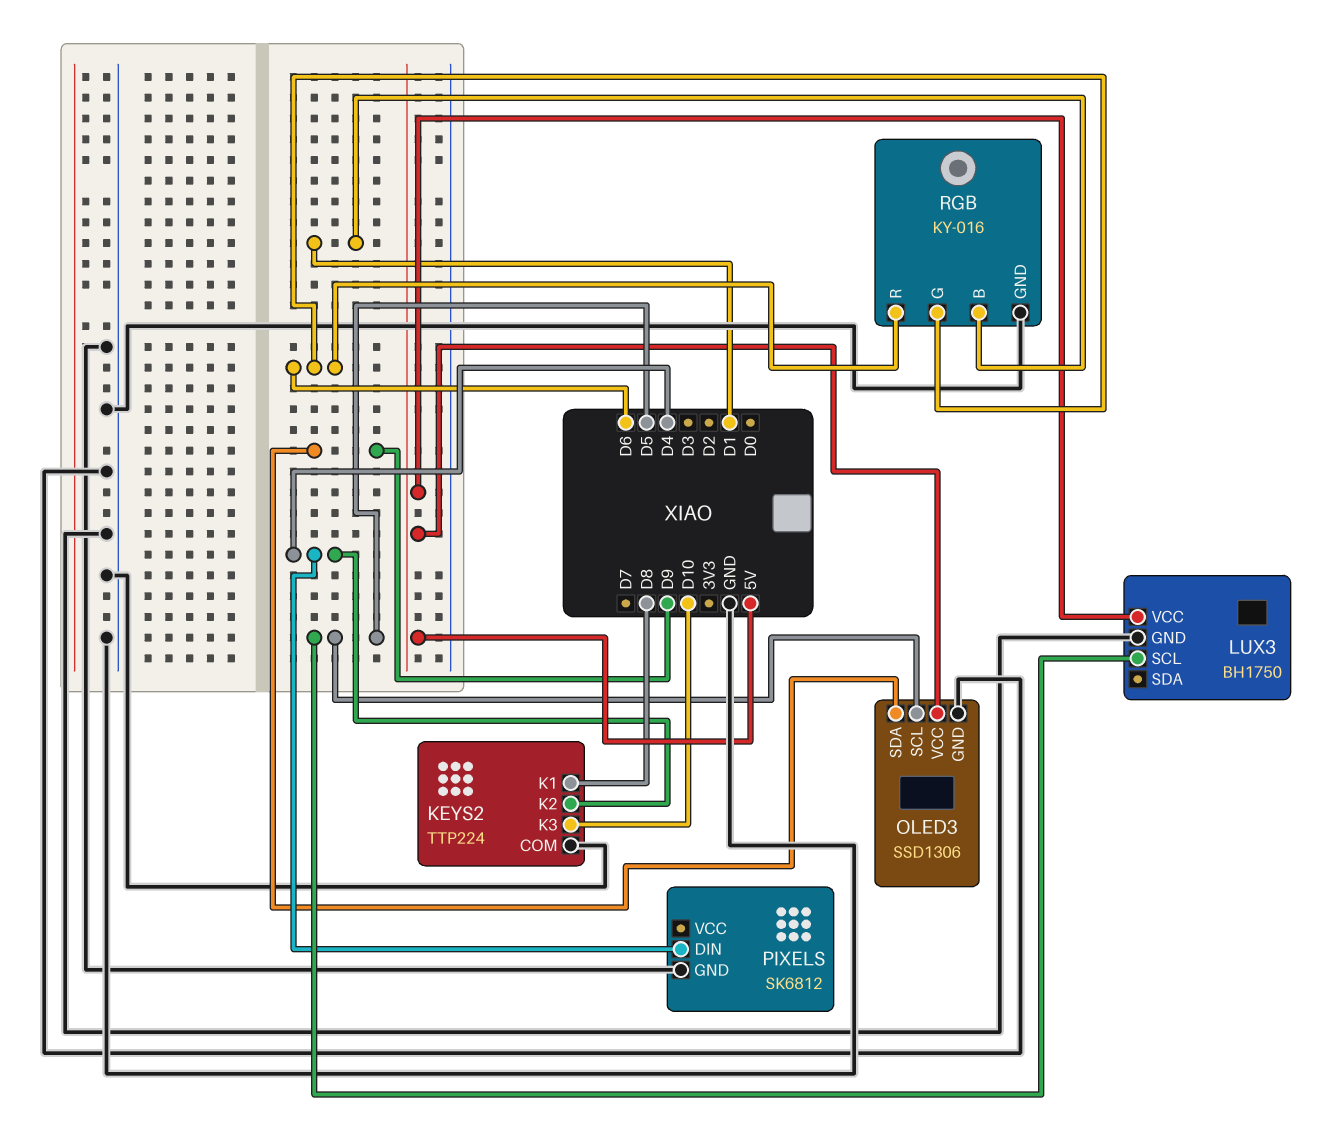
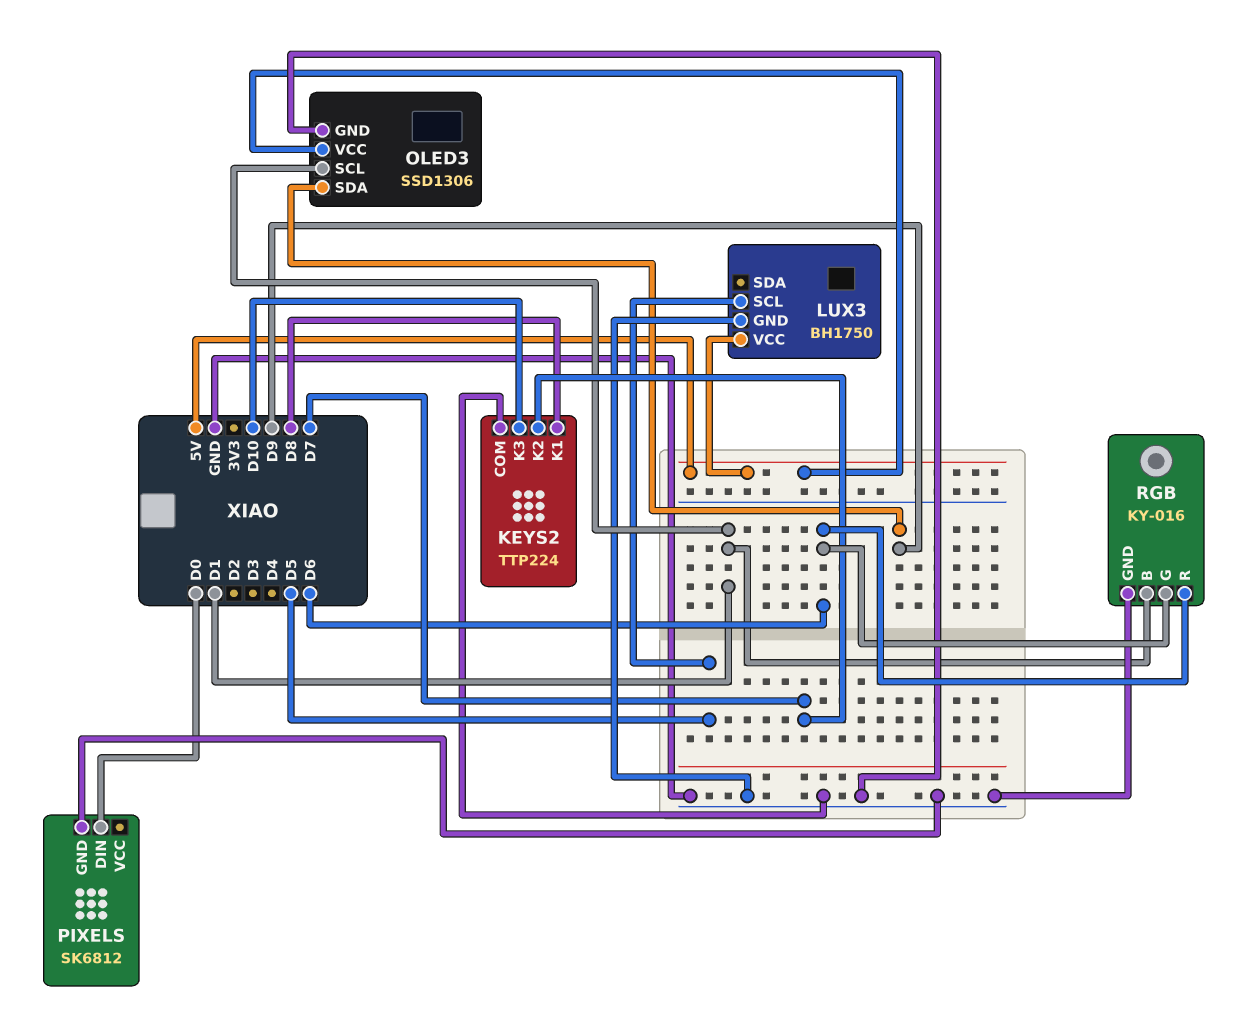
KEYS2 pin K2: D4 -> D7
OLED3 pin SCL: D5 -> D1
PIXELS pin DIN: D4 -> D0

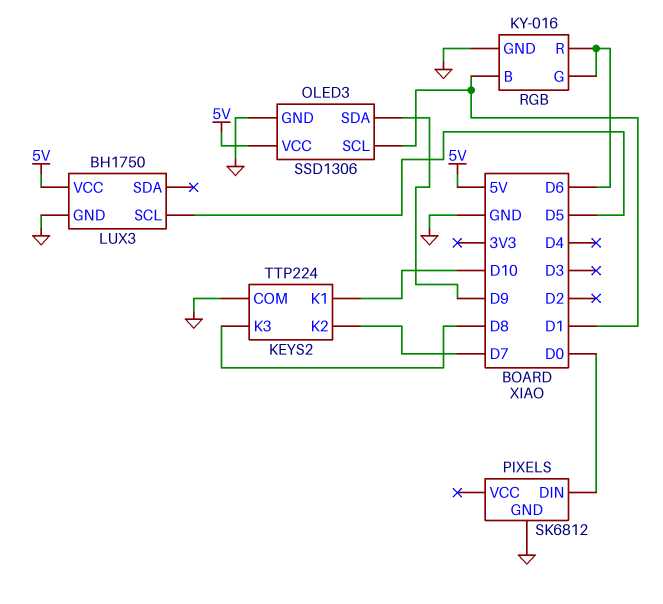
KEYS2 pin K1: D8 -> D10
KEYS2 pin K3: D10 -> D8

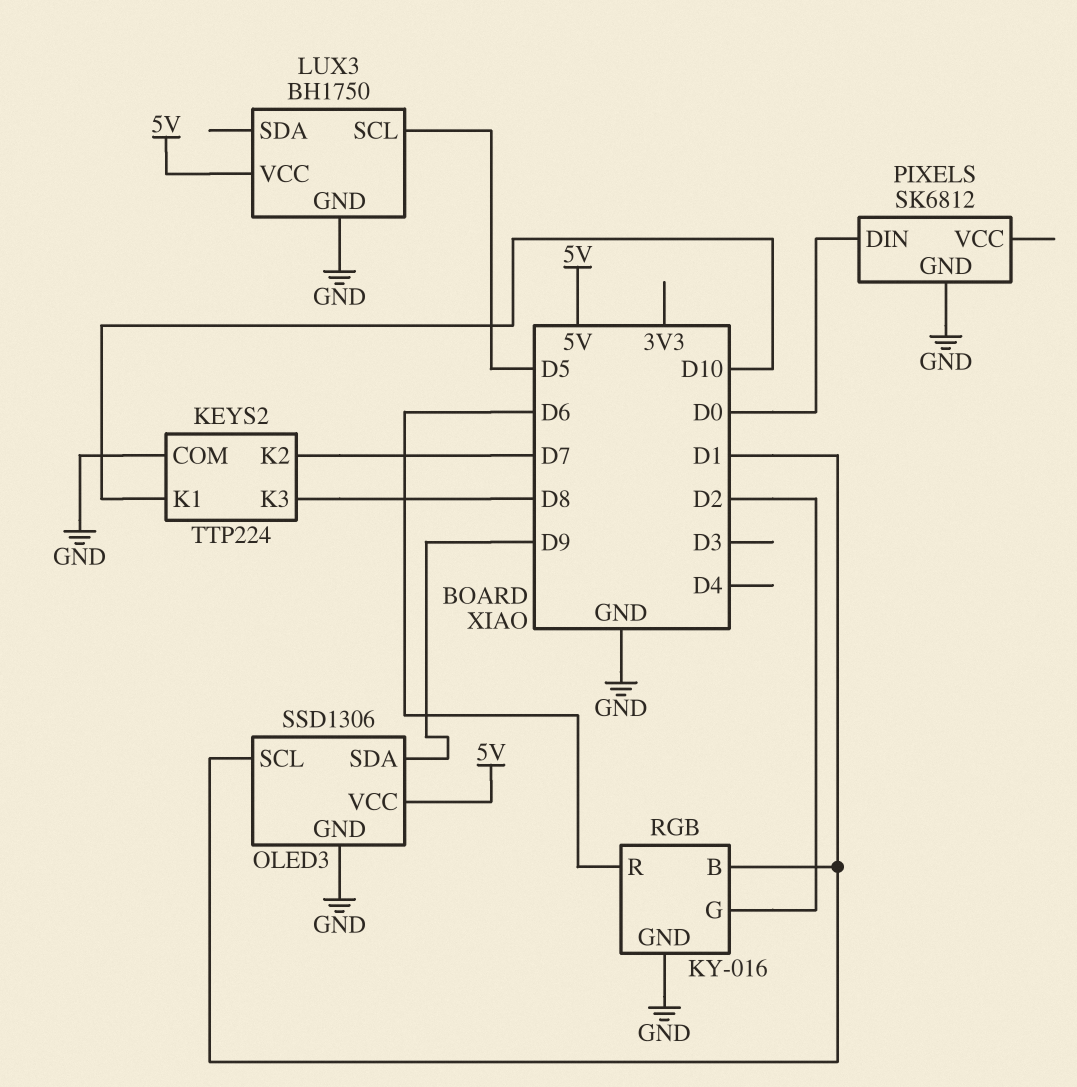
RGB pin G: D6 -> D2

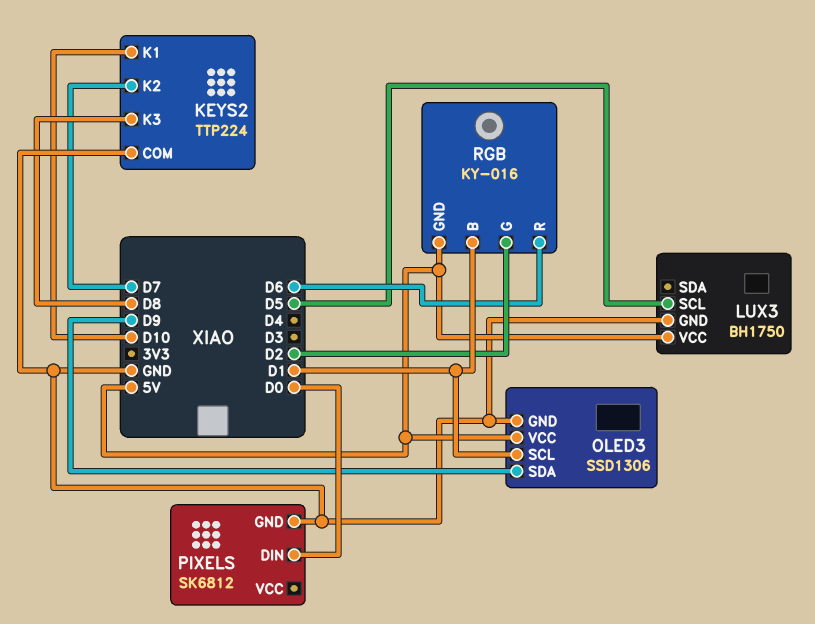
RGB pin GND: GND -> 5V

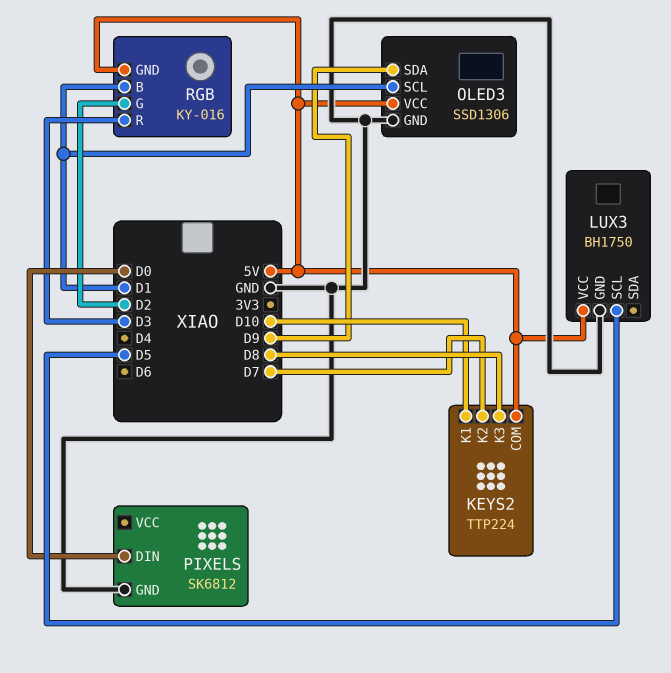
KEYS2 pin COM: GND -> 5V
RGB pin R: D6 -> D3

